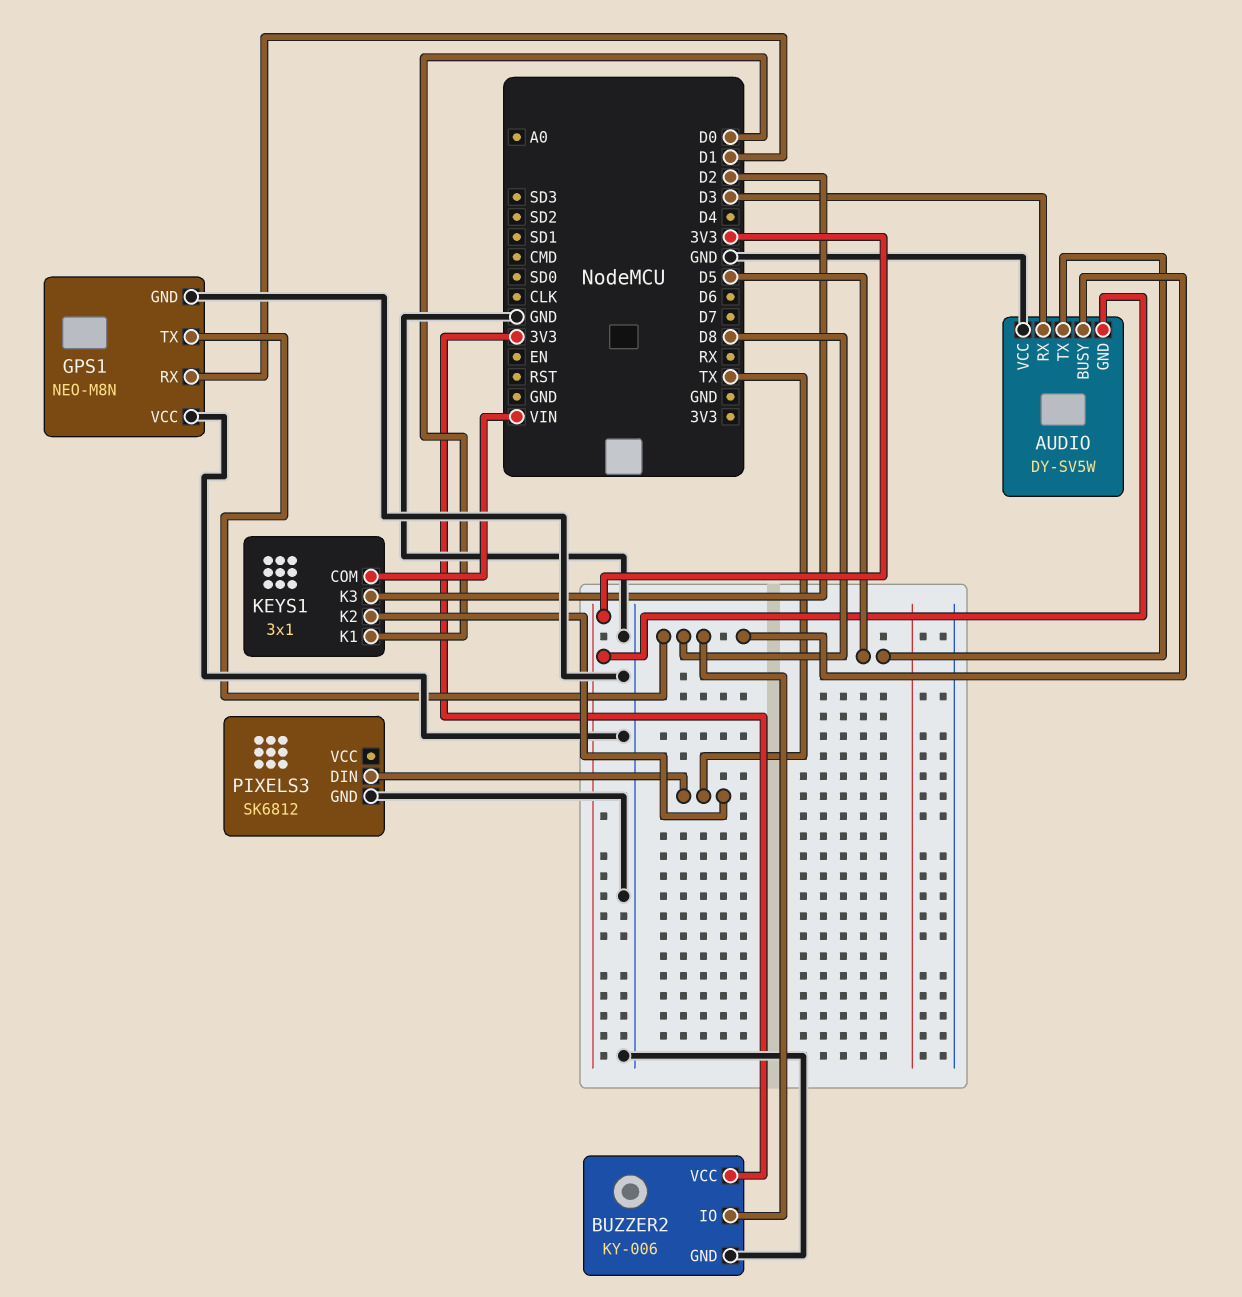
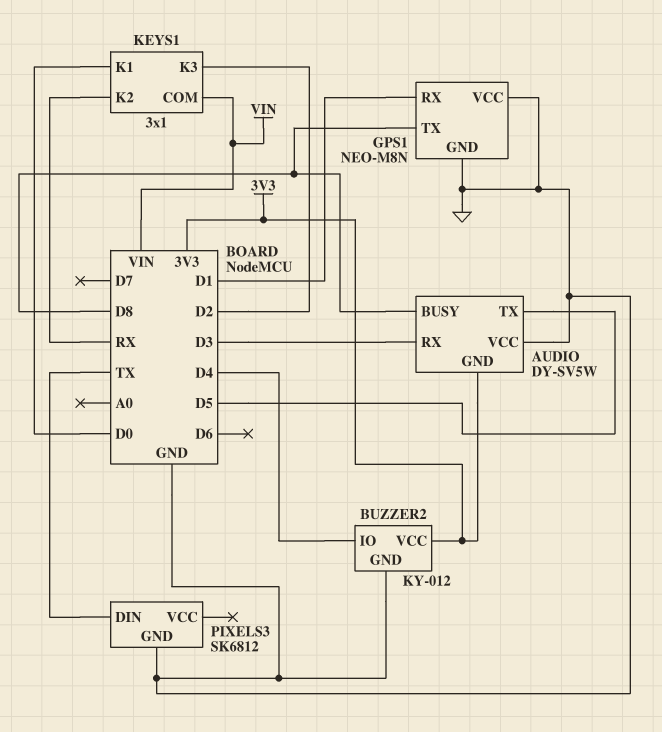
BUZZER2: KY-006 -> KY-012
BUZZER2 pin IO: D8 -> D4
KEYS1 pin K2: TX -> RX

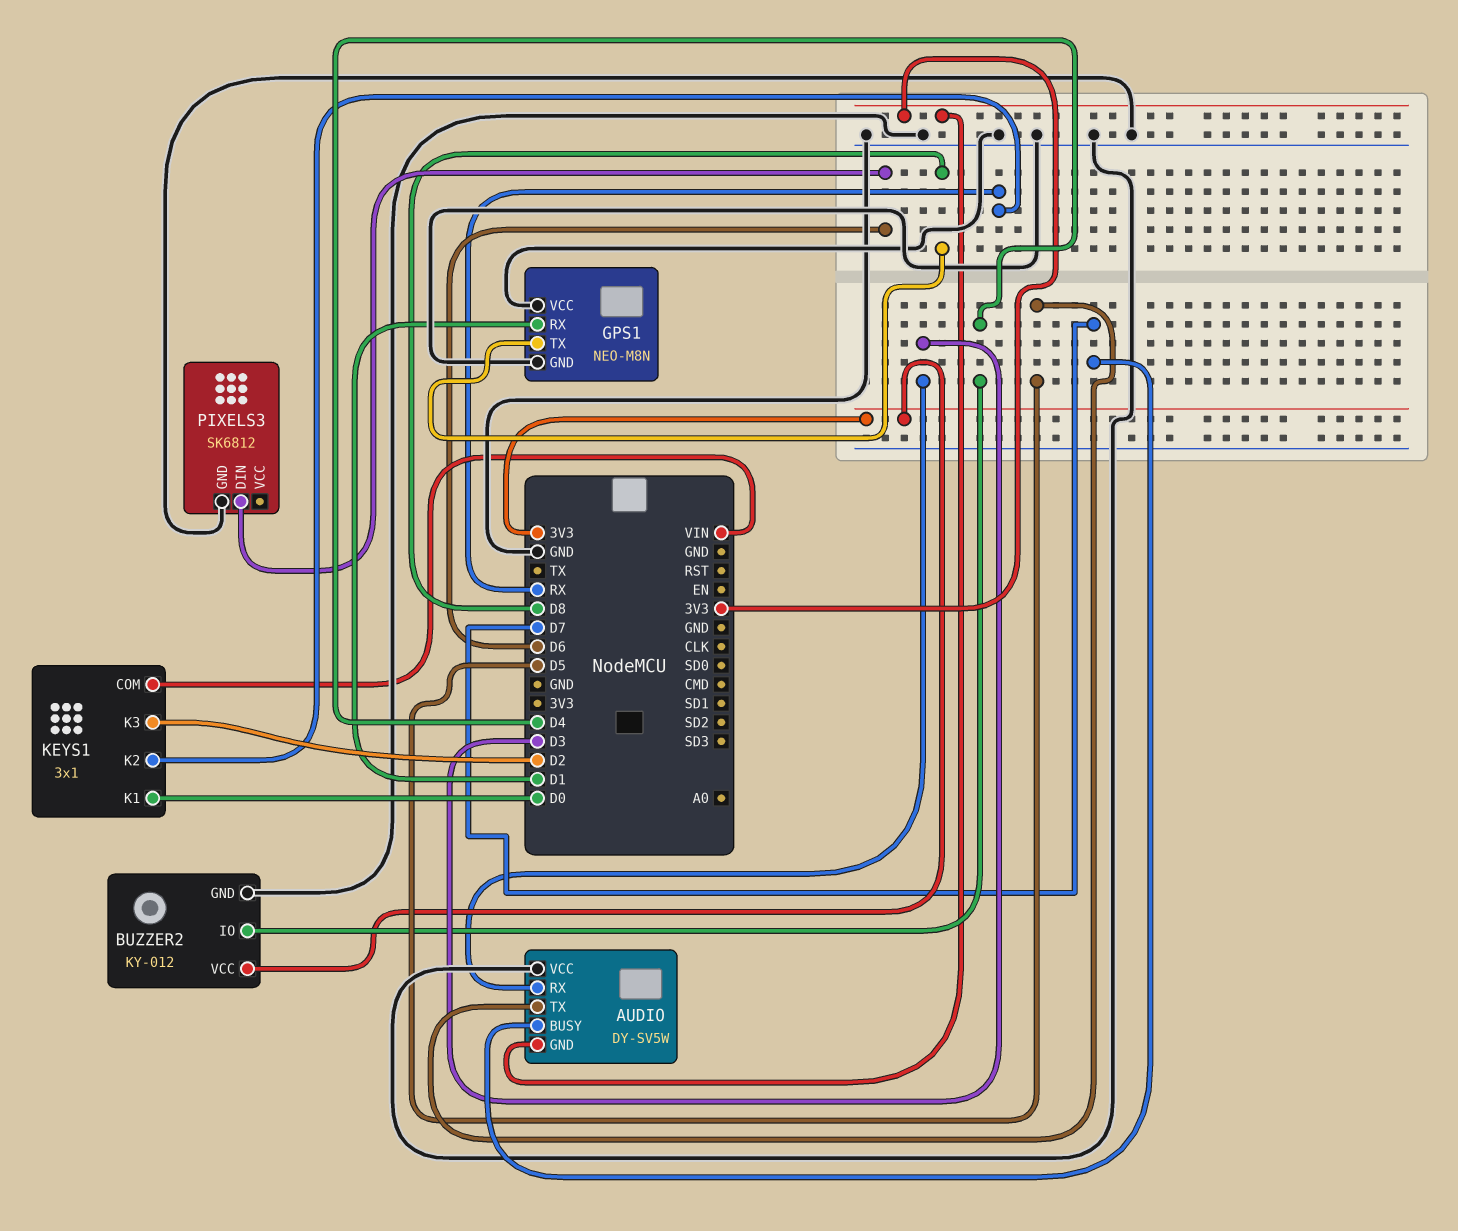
AUDIO pin BUSY: D8 -> D7
PIXELS3 pin DIN: TX -> D6

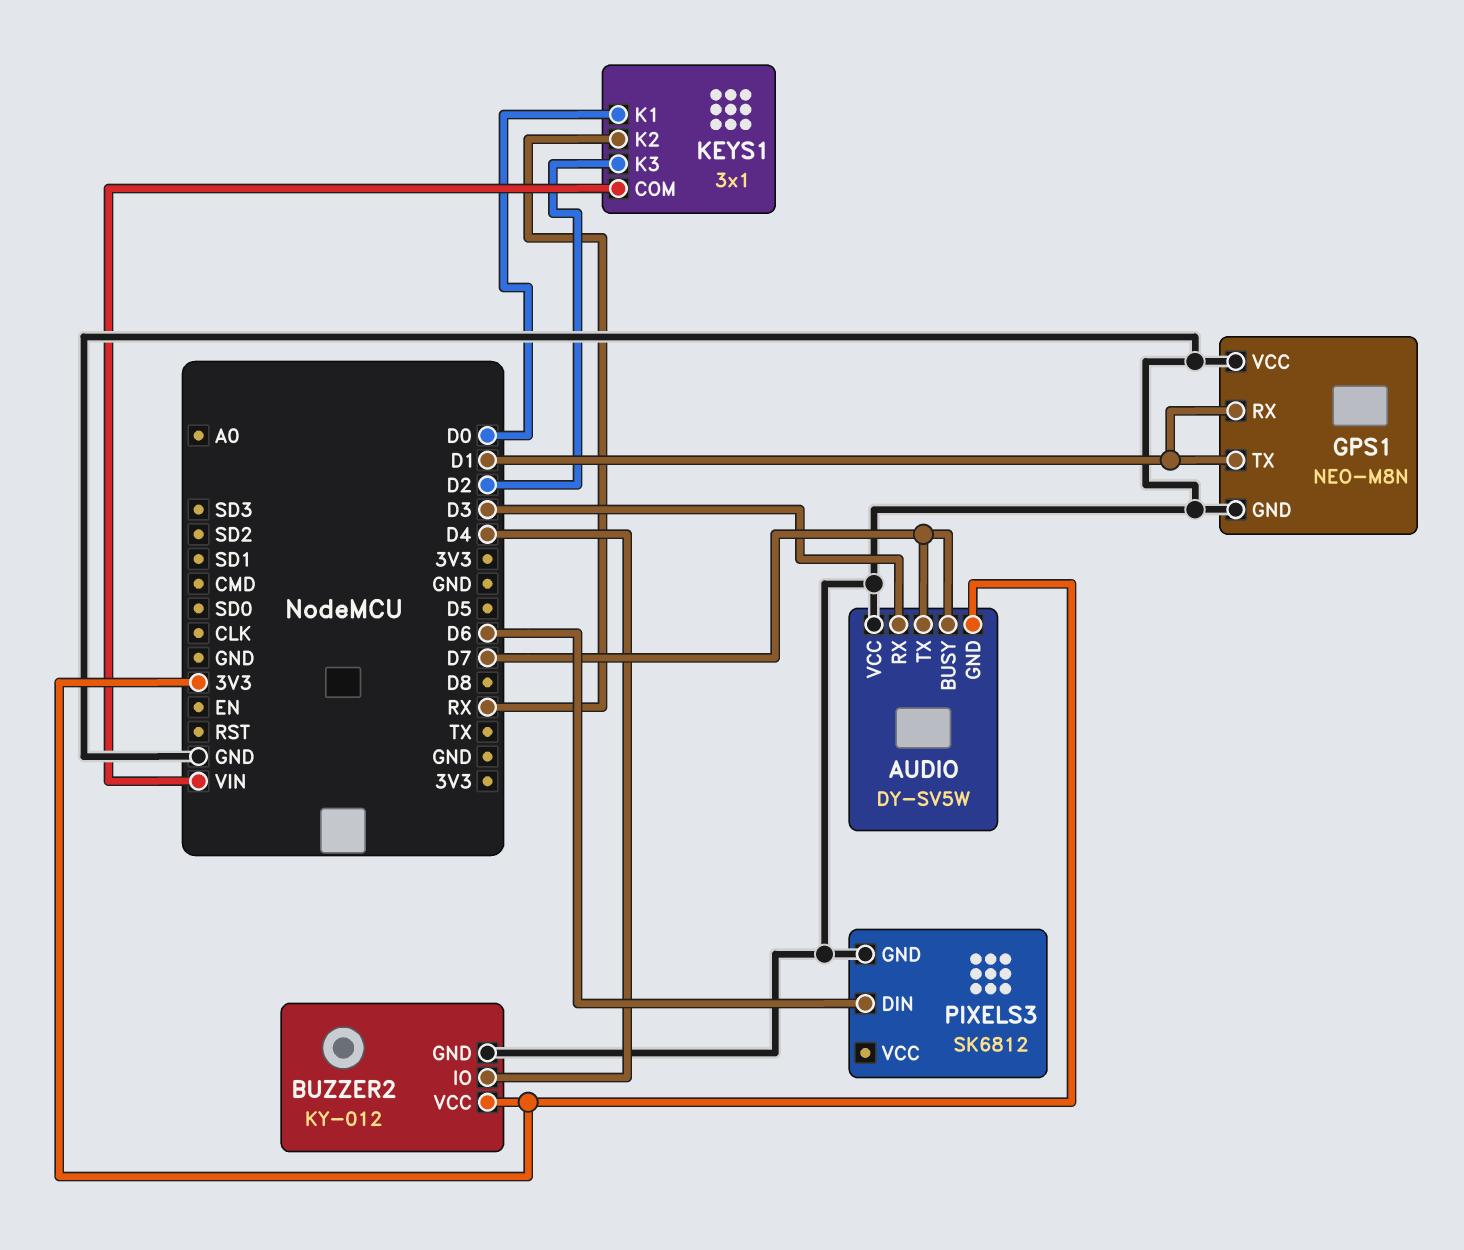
AUDIO pin TX: D5 -> D7
GPS1 pin TX: D8 -> D1

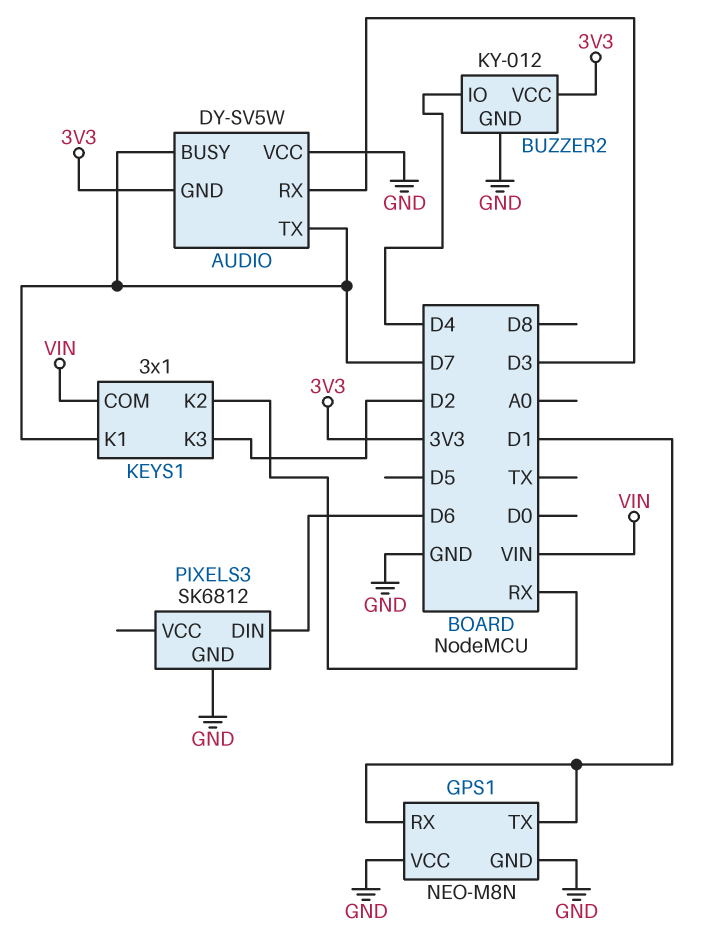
KEYS1 pin K1: D0 -> D7

